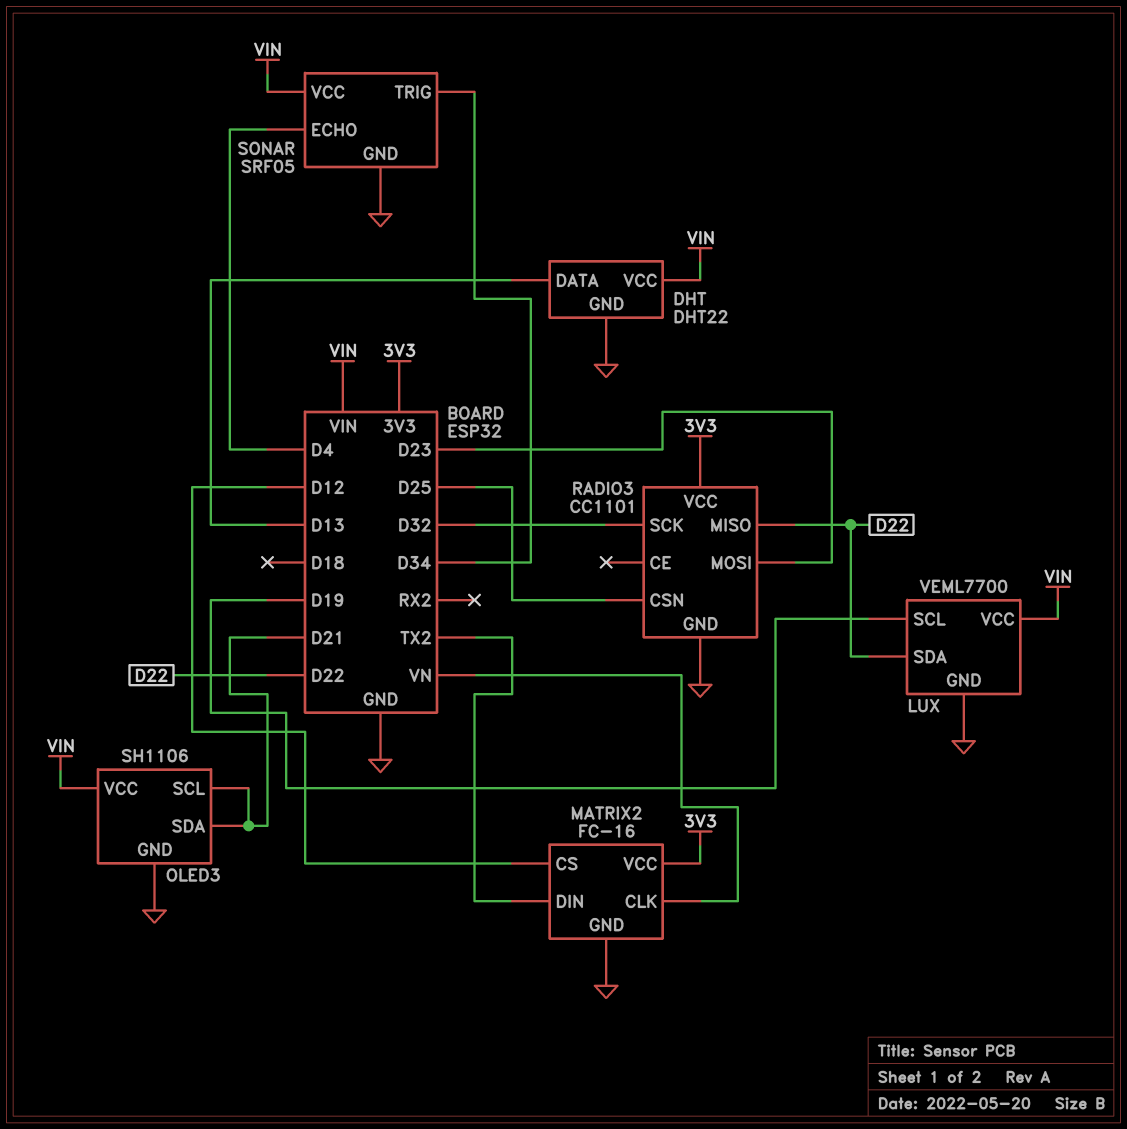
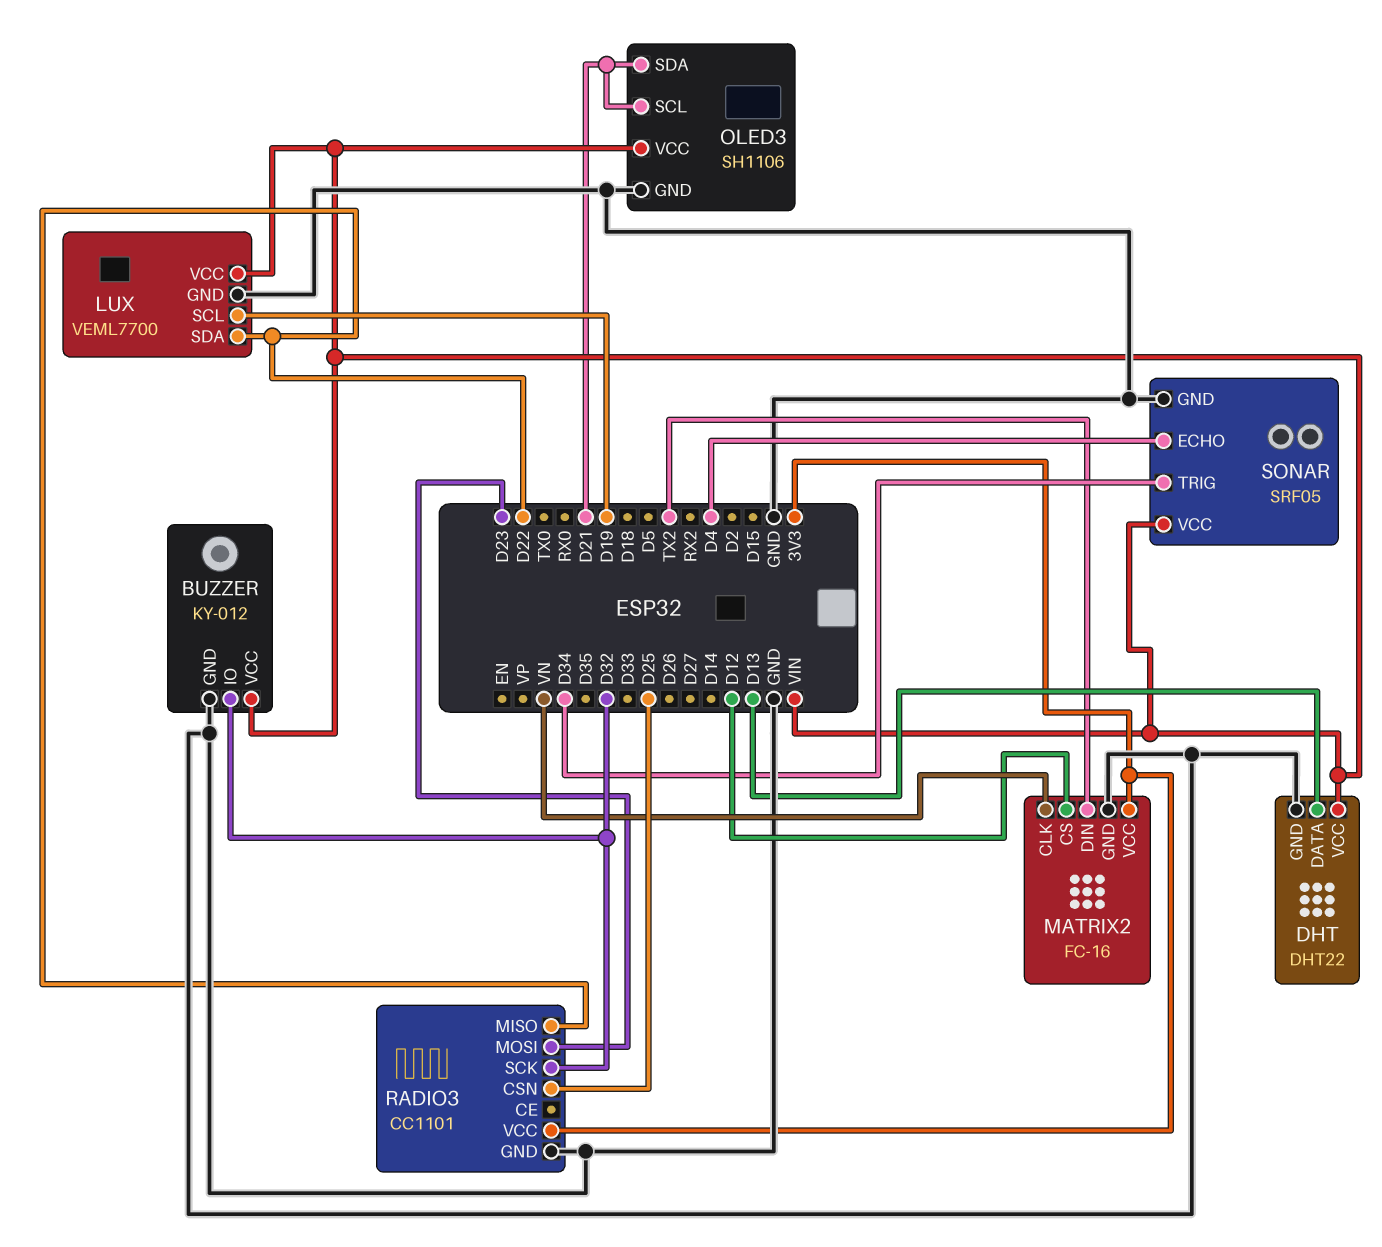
BUZZER: none -> KY-012
BUZZER pin GND: none -> GND
BUZZER pin IO: none -> D32
BUZZER pin VCC: none -> VIN

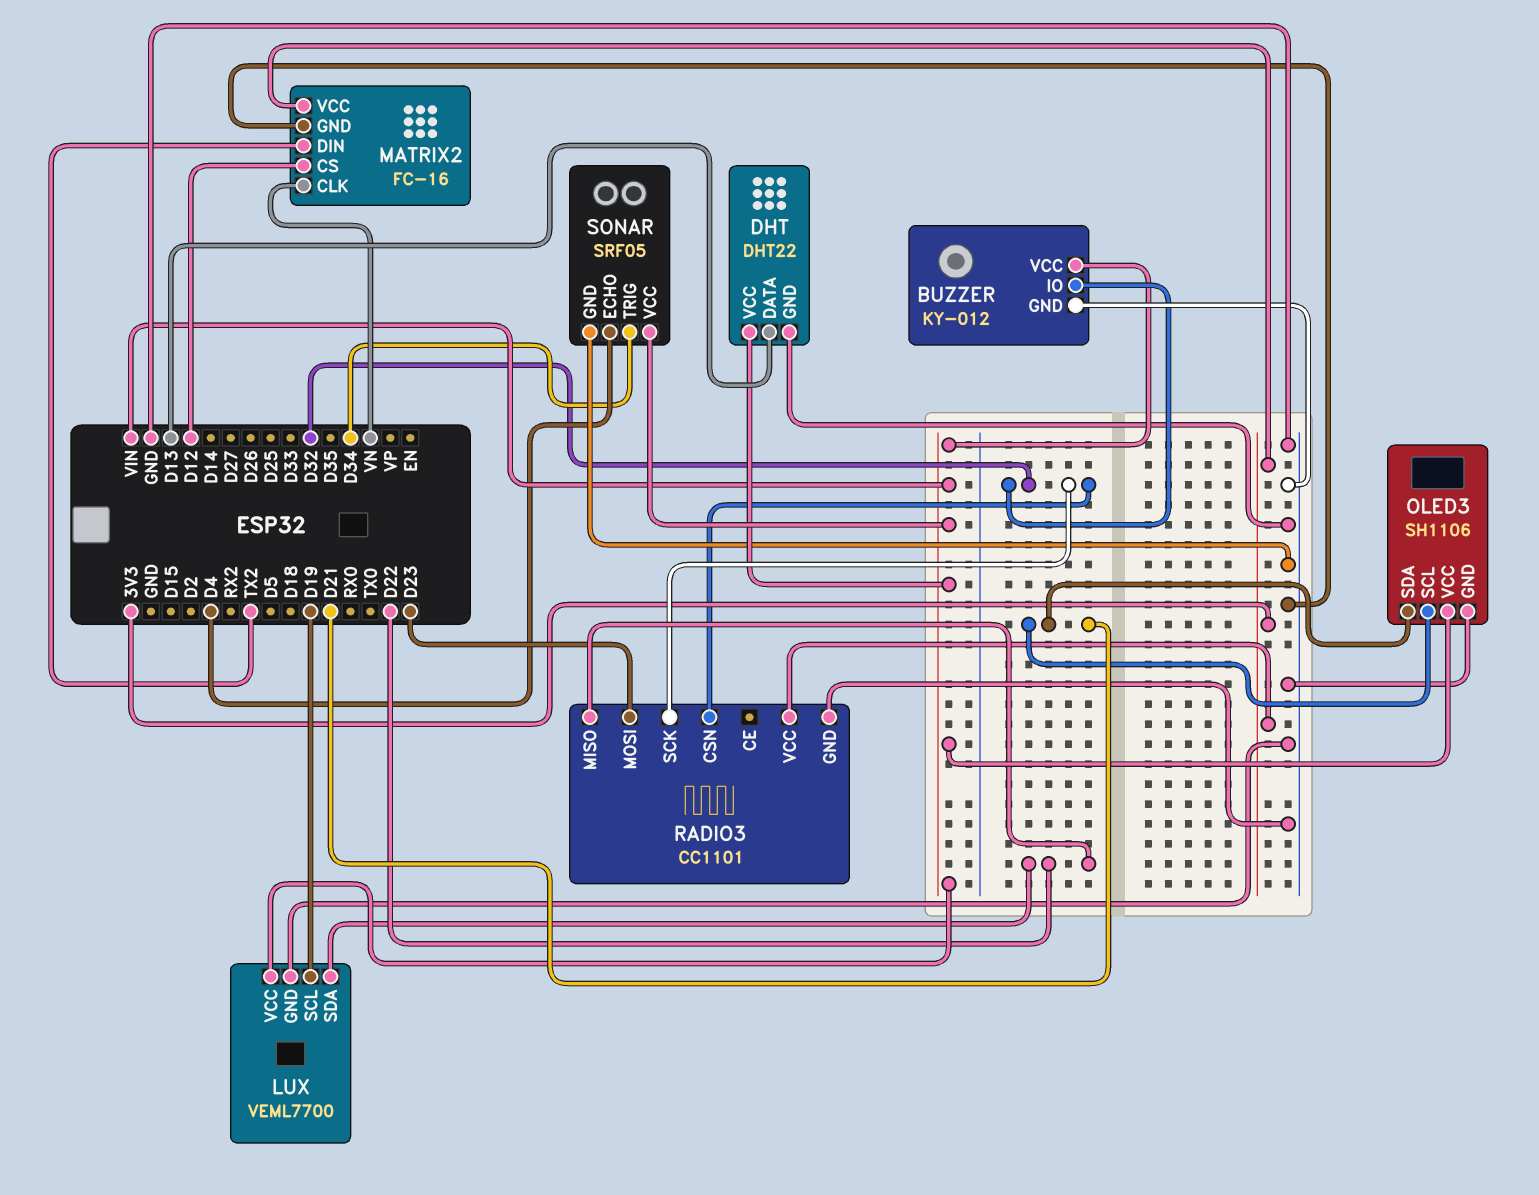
RADIO3 pin CSN: D25 -> D32

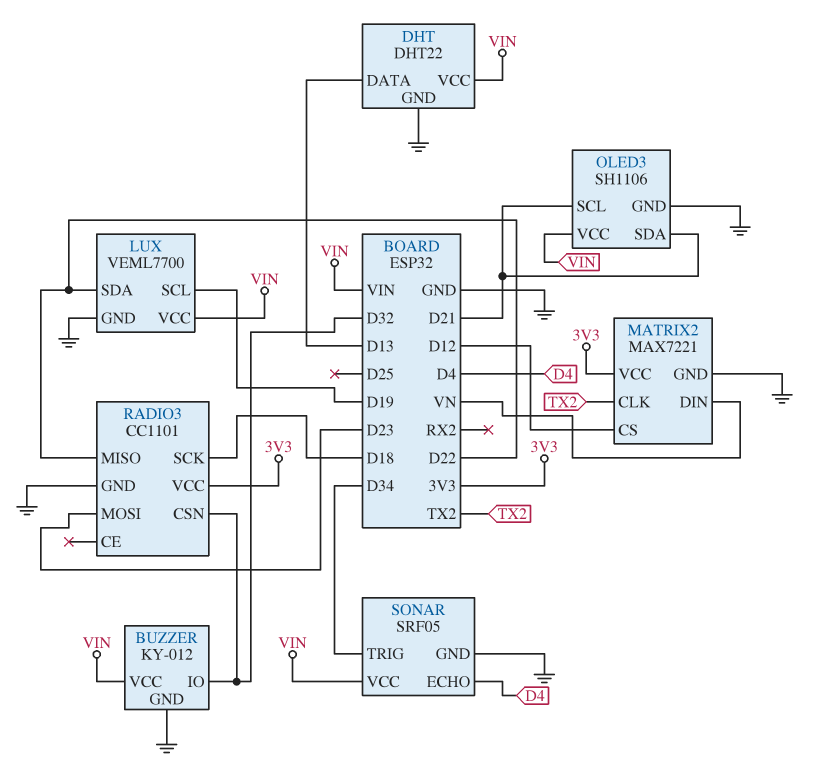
MATRIX2: FC-16 -> MAX7221
MATRIX2 pin CLK: VN -> TX2
MATRIX2 pin DIN: TX2 -> VN
RADIO3 pin SCK: D32 -> D18

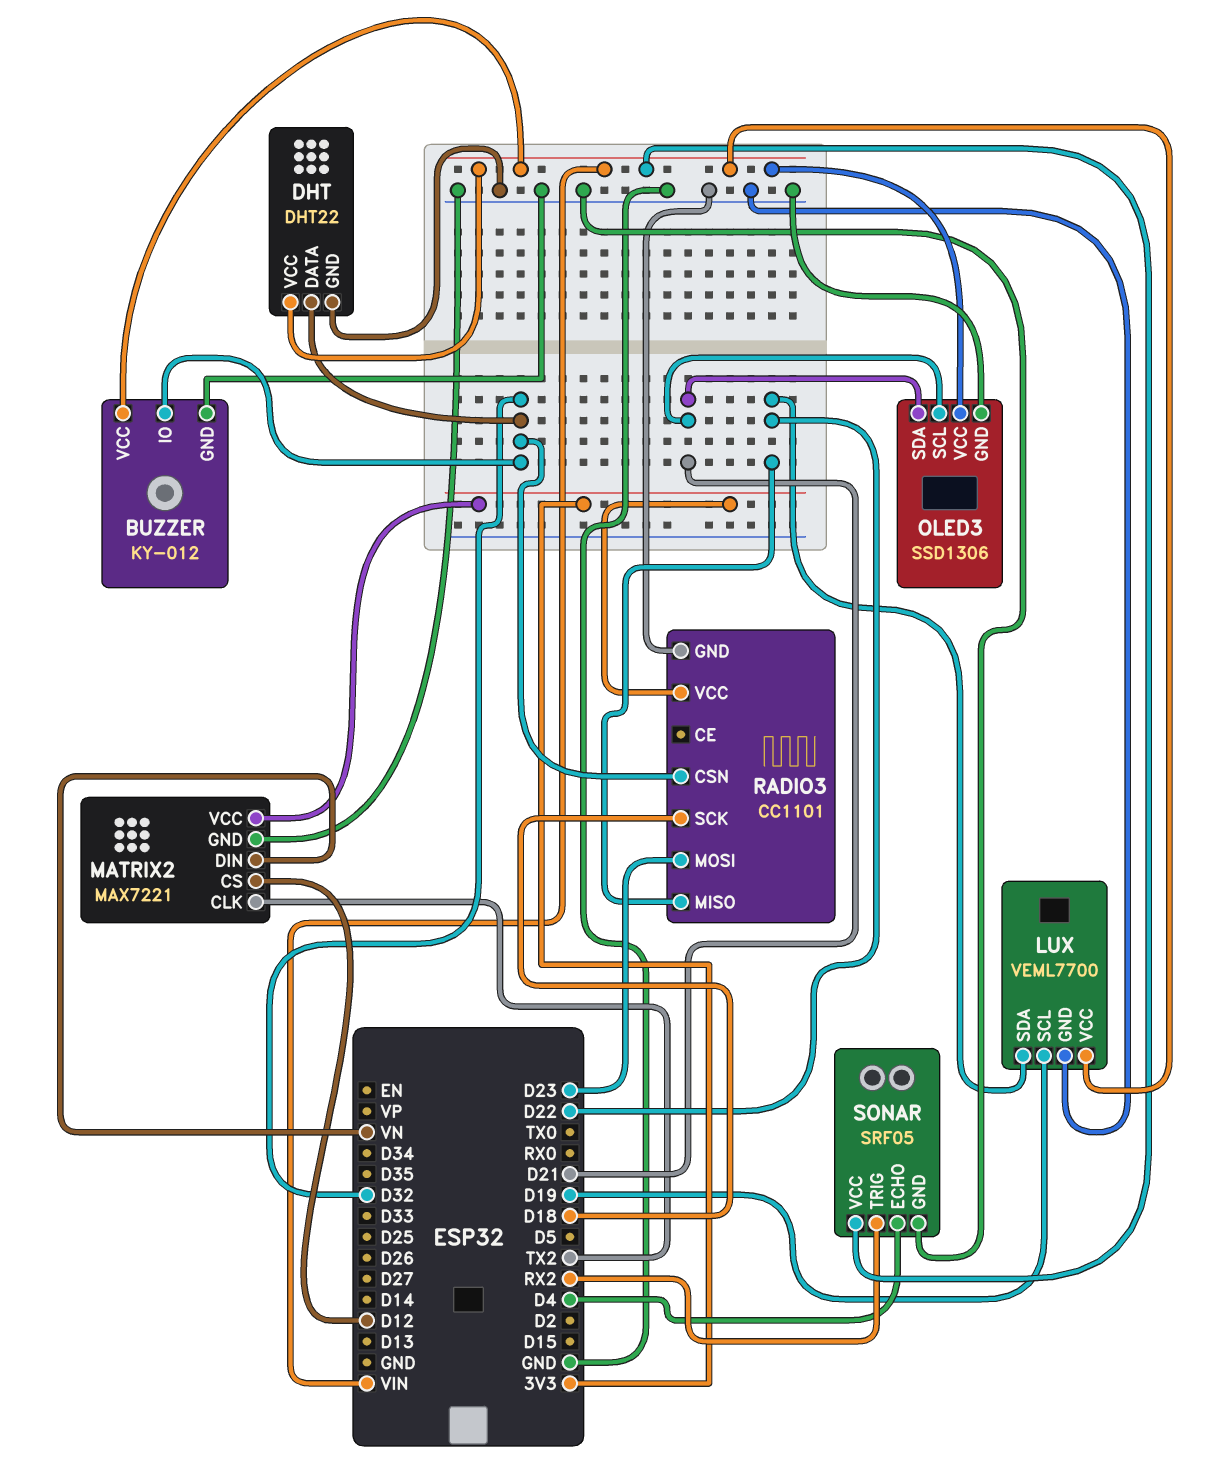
DHT pin DATA: D13 -> D32
OLED3: SH1106 -> SSD1306
SONAR pin TRIG: D34 -> RX2

